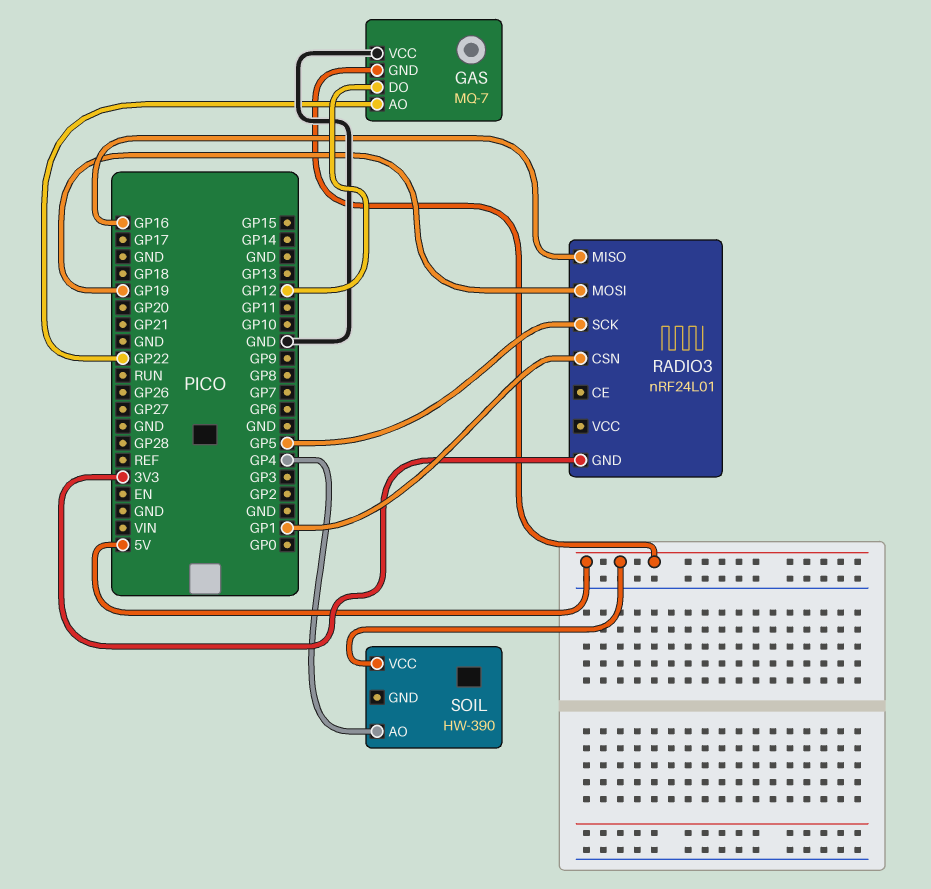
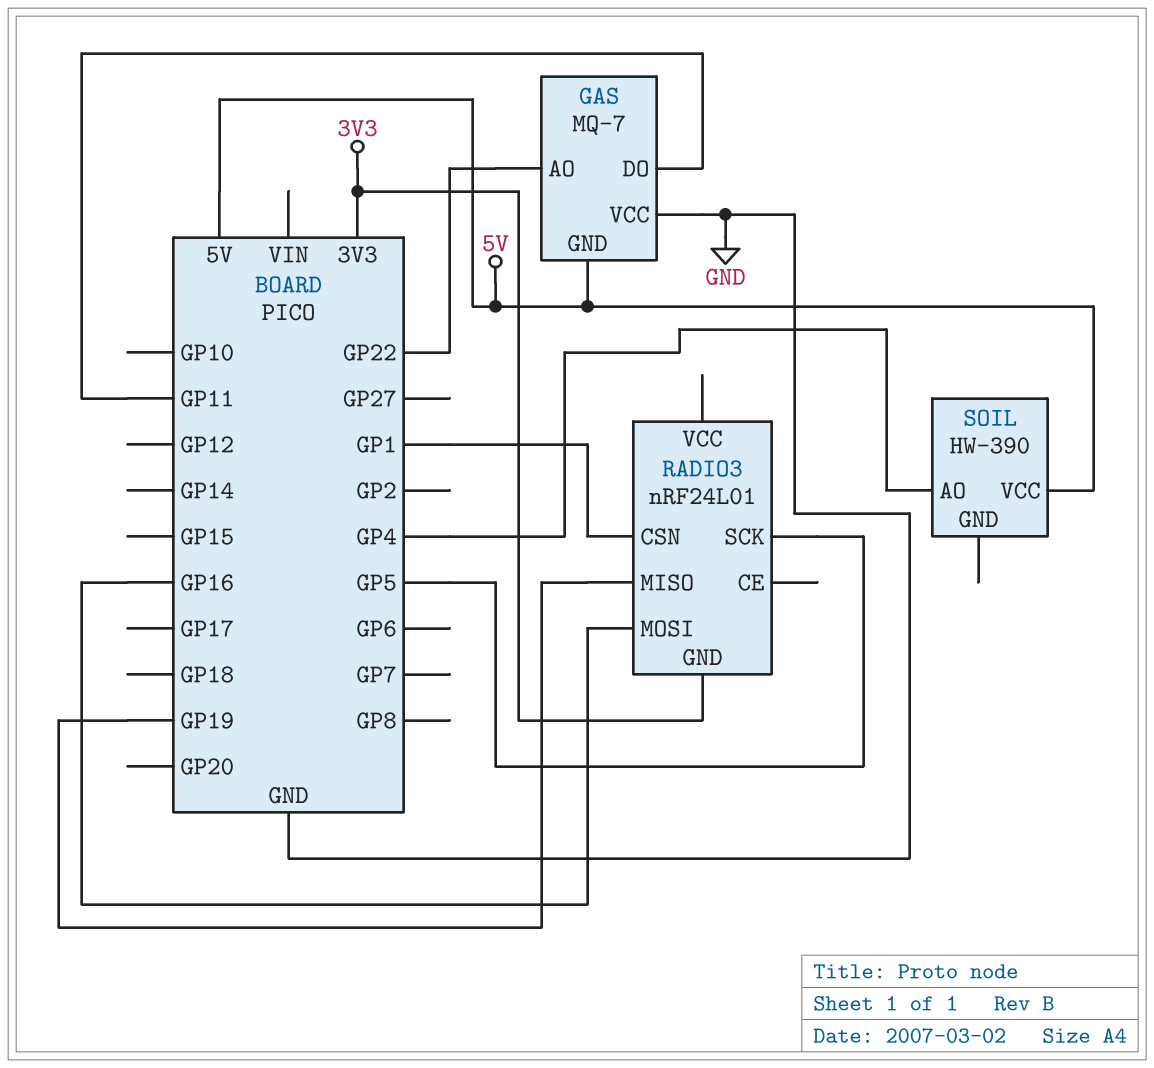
GAS pin DO: GP12 -> GP11
RADIO3 pin MISO: GP16 -> GP19
RADIO3 pin MOSI: GP19 -> GP16

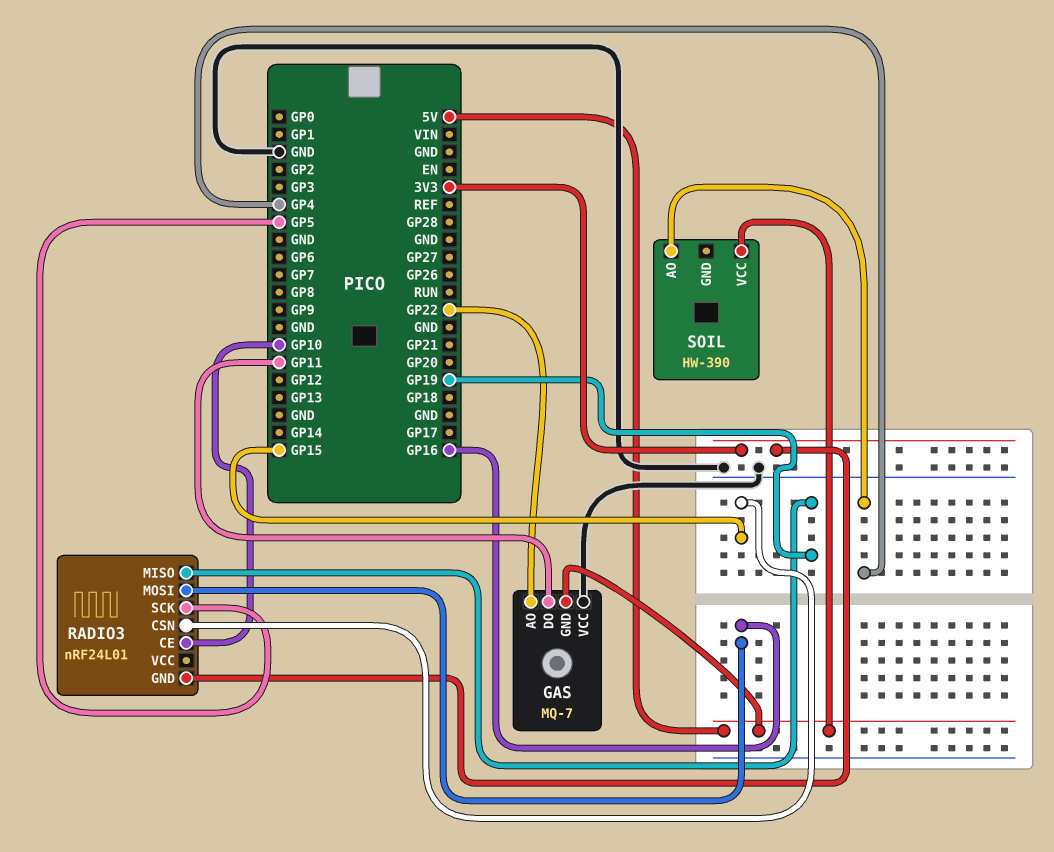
RADIO3 pin CE: none -> GP10
RADIO3 pin CSN: GP1 -> GP15

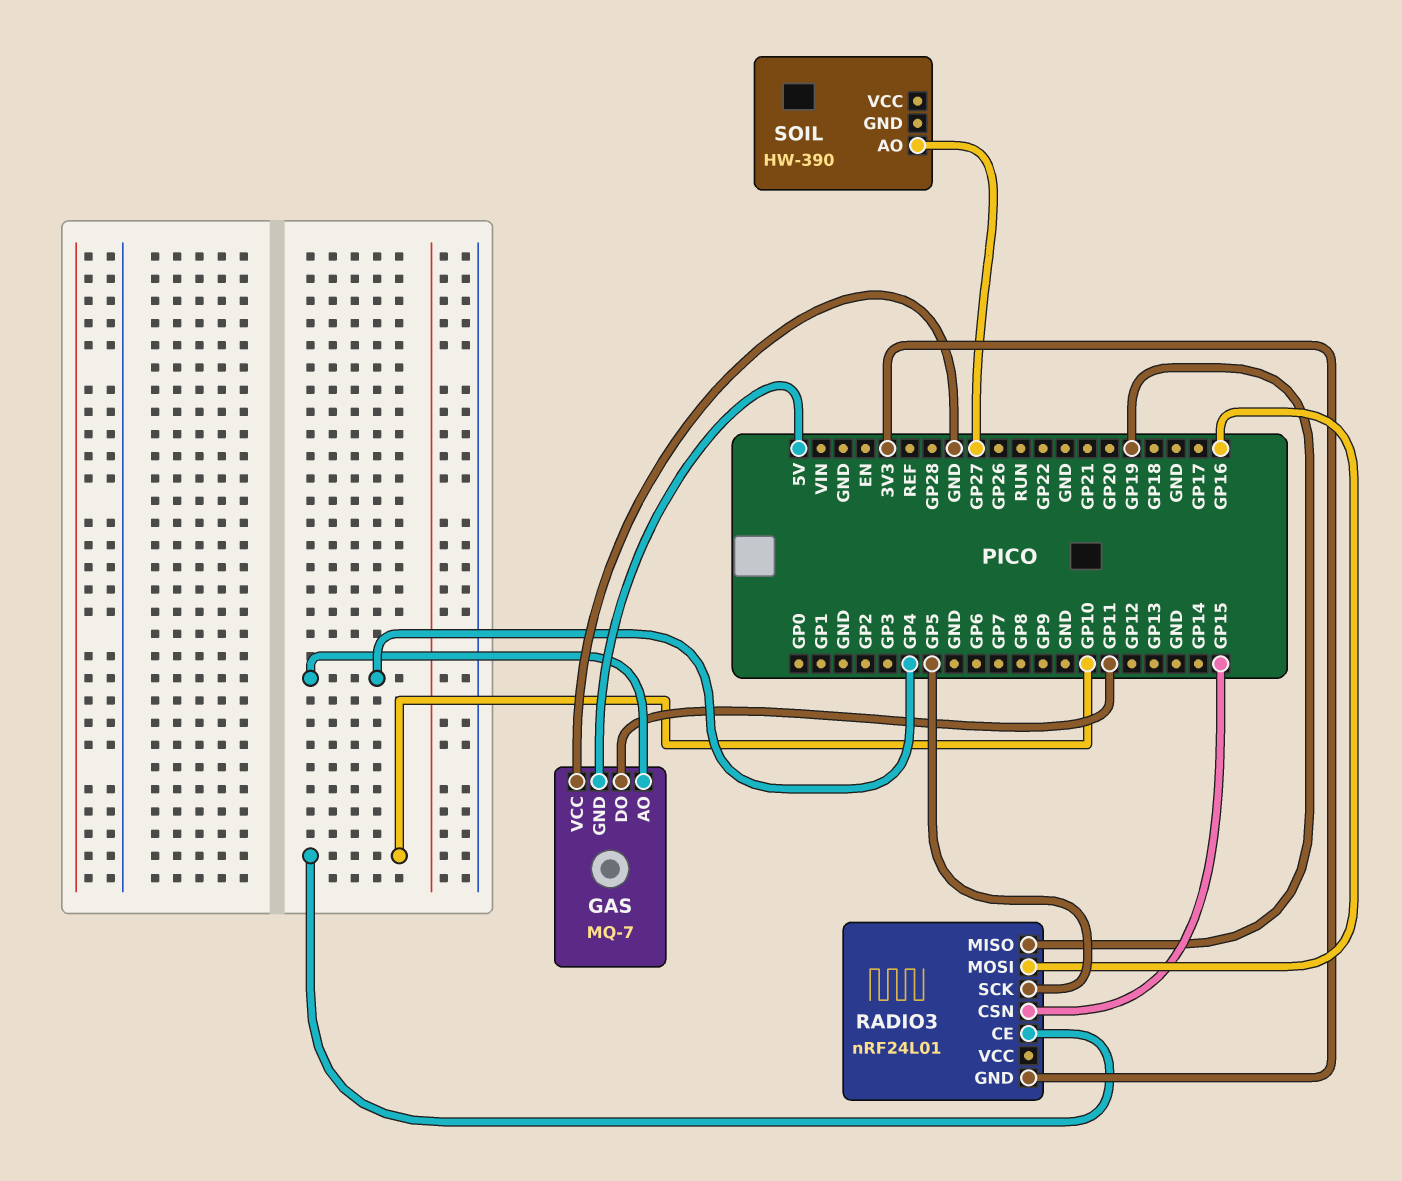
GAS pin AO: GP22 -> GP4
SOIL pin AO: GP4 -> GP27
SOIL pin VCC: 5V -> none

